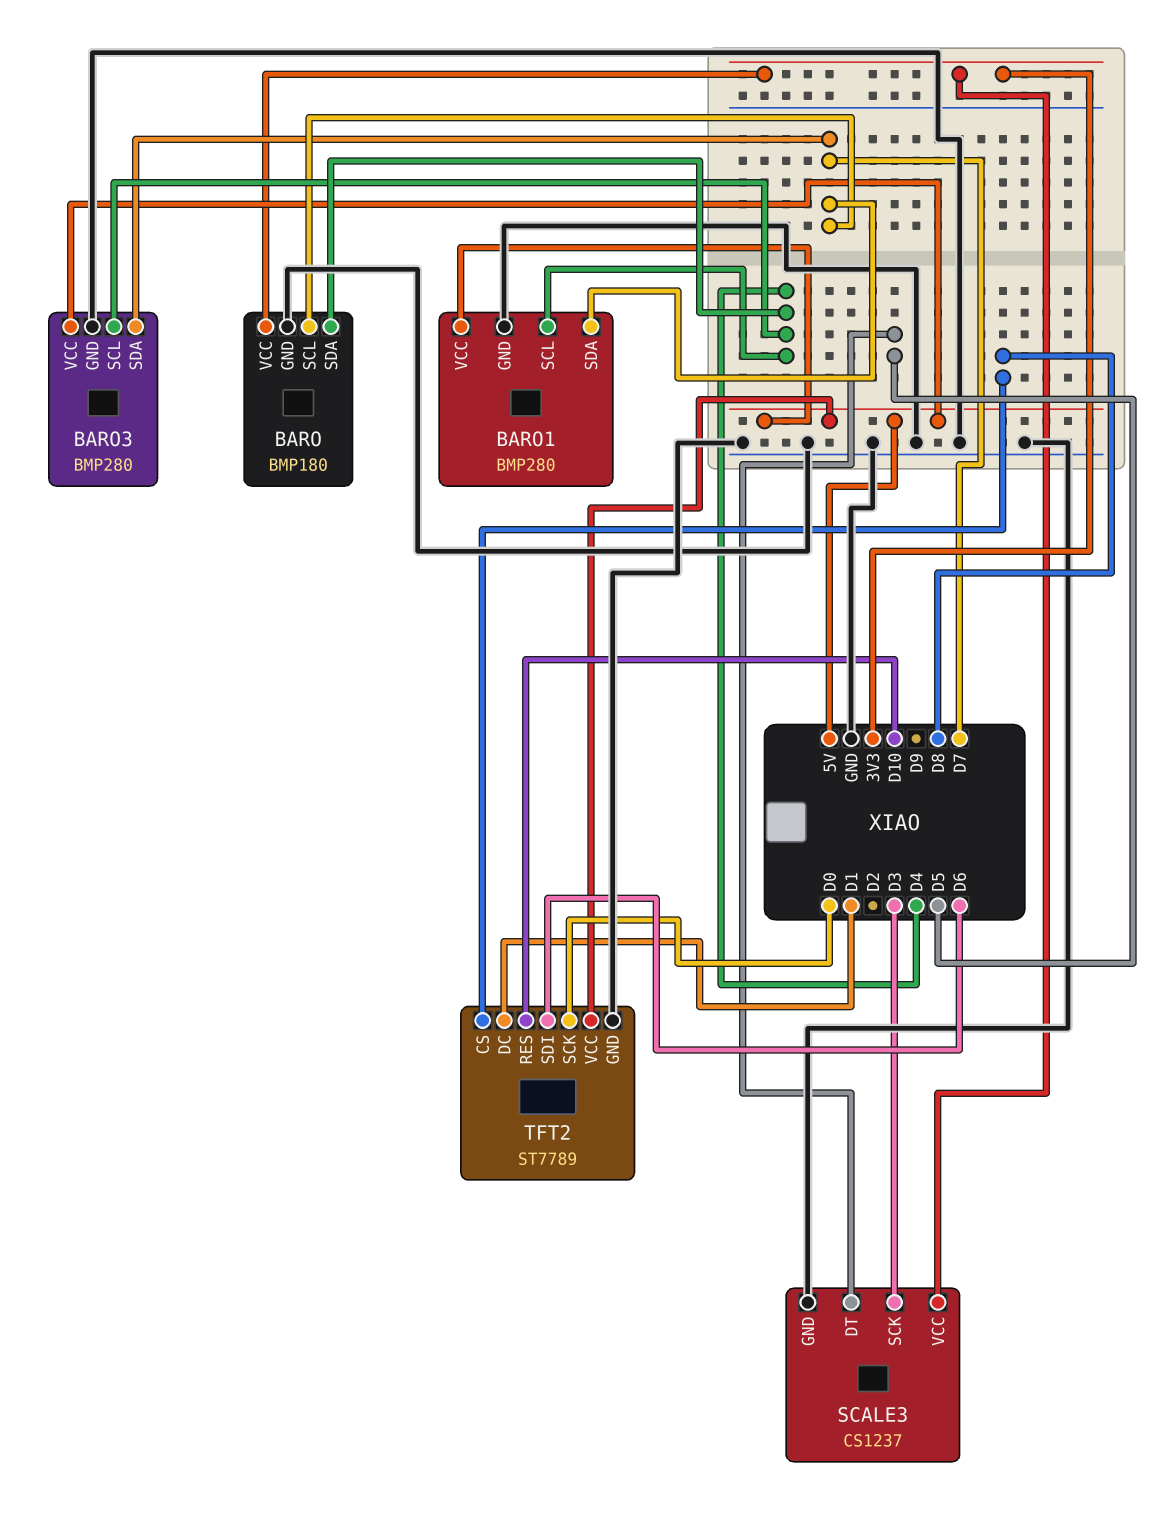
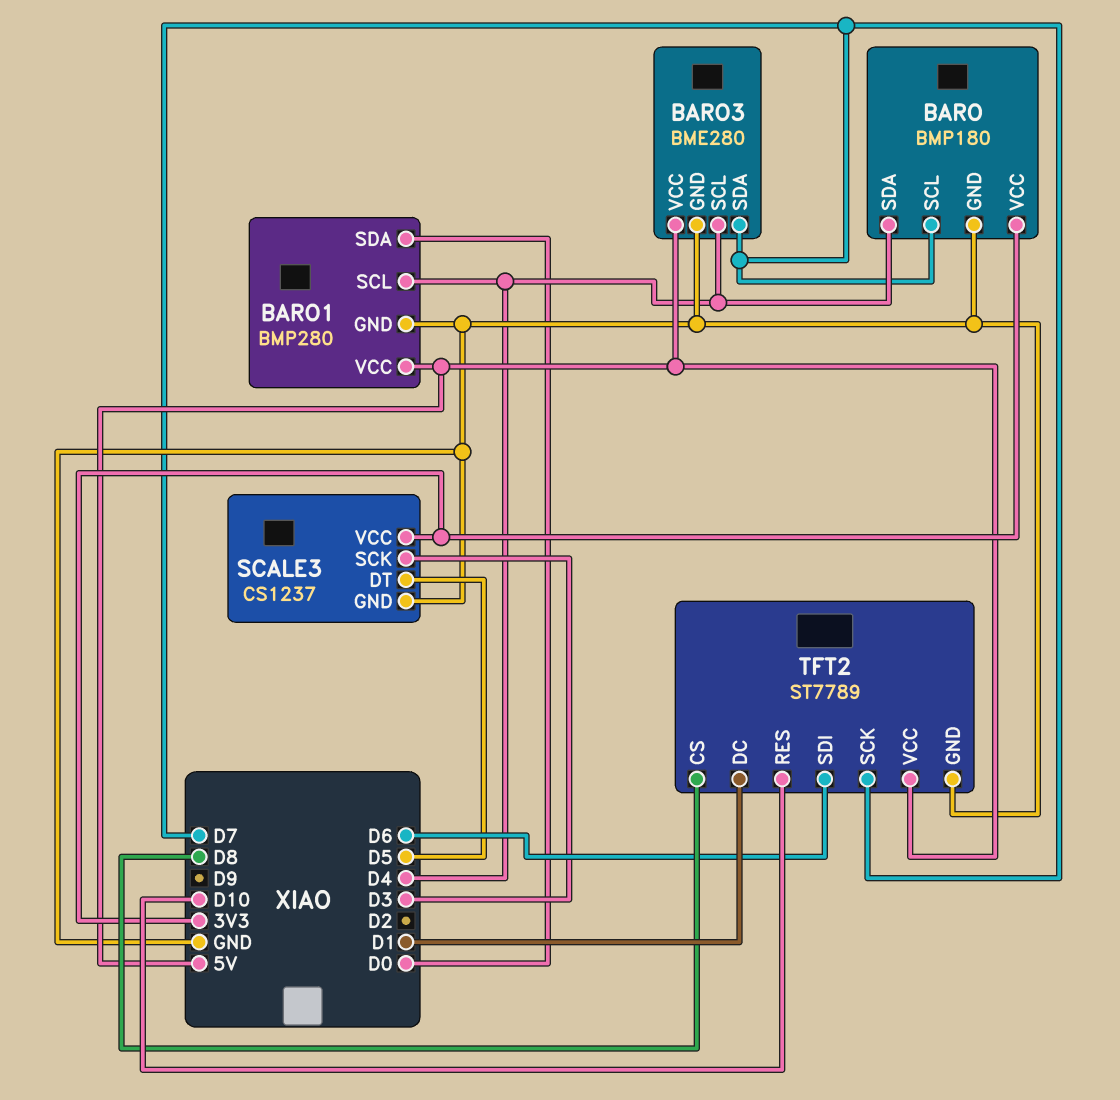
BARO1 pin SDA: D7 -> D0
BARO3: BMP280 -> BME280
TFT2 pin SCK: D0 -> D7

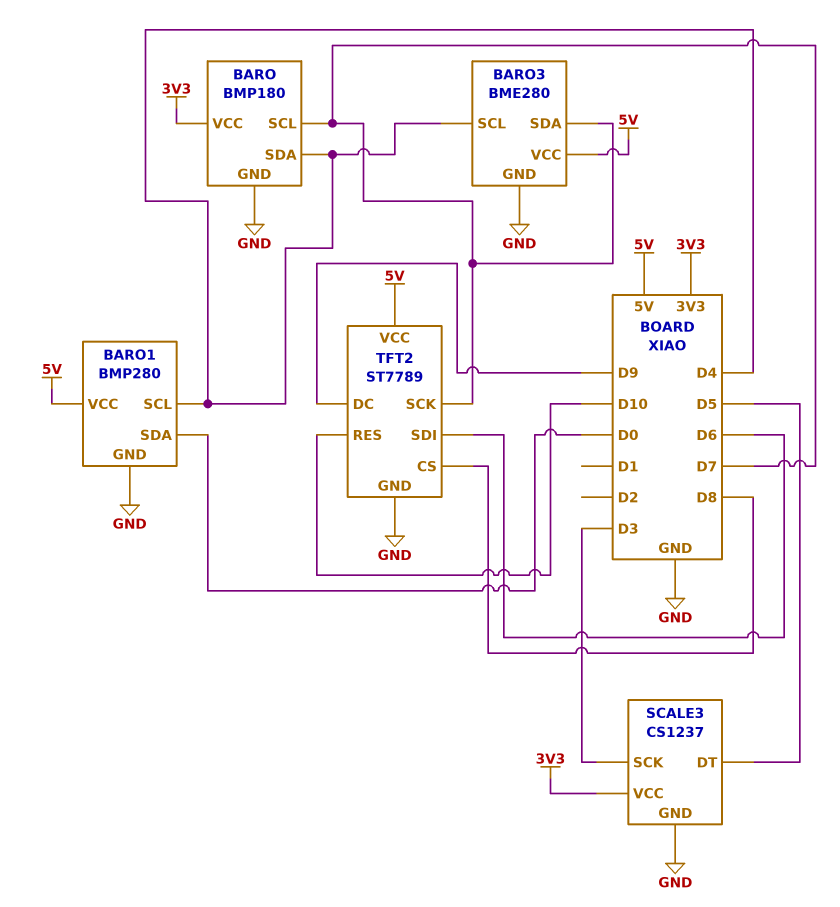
TFT2 pin DC: D1 -> D9

